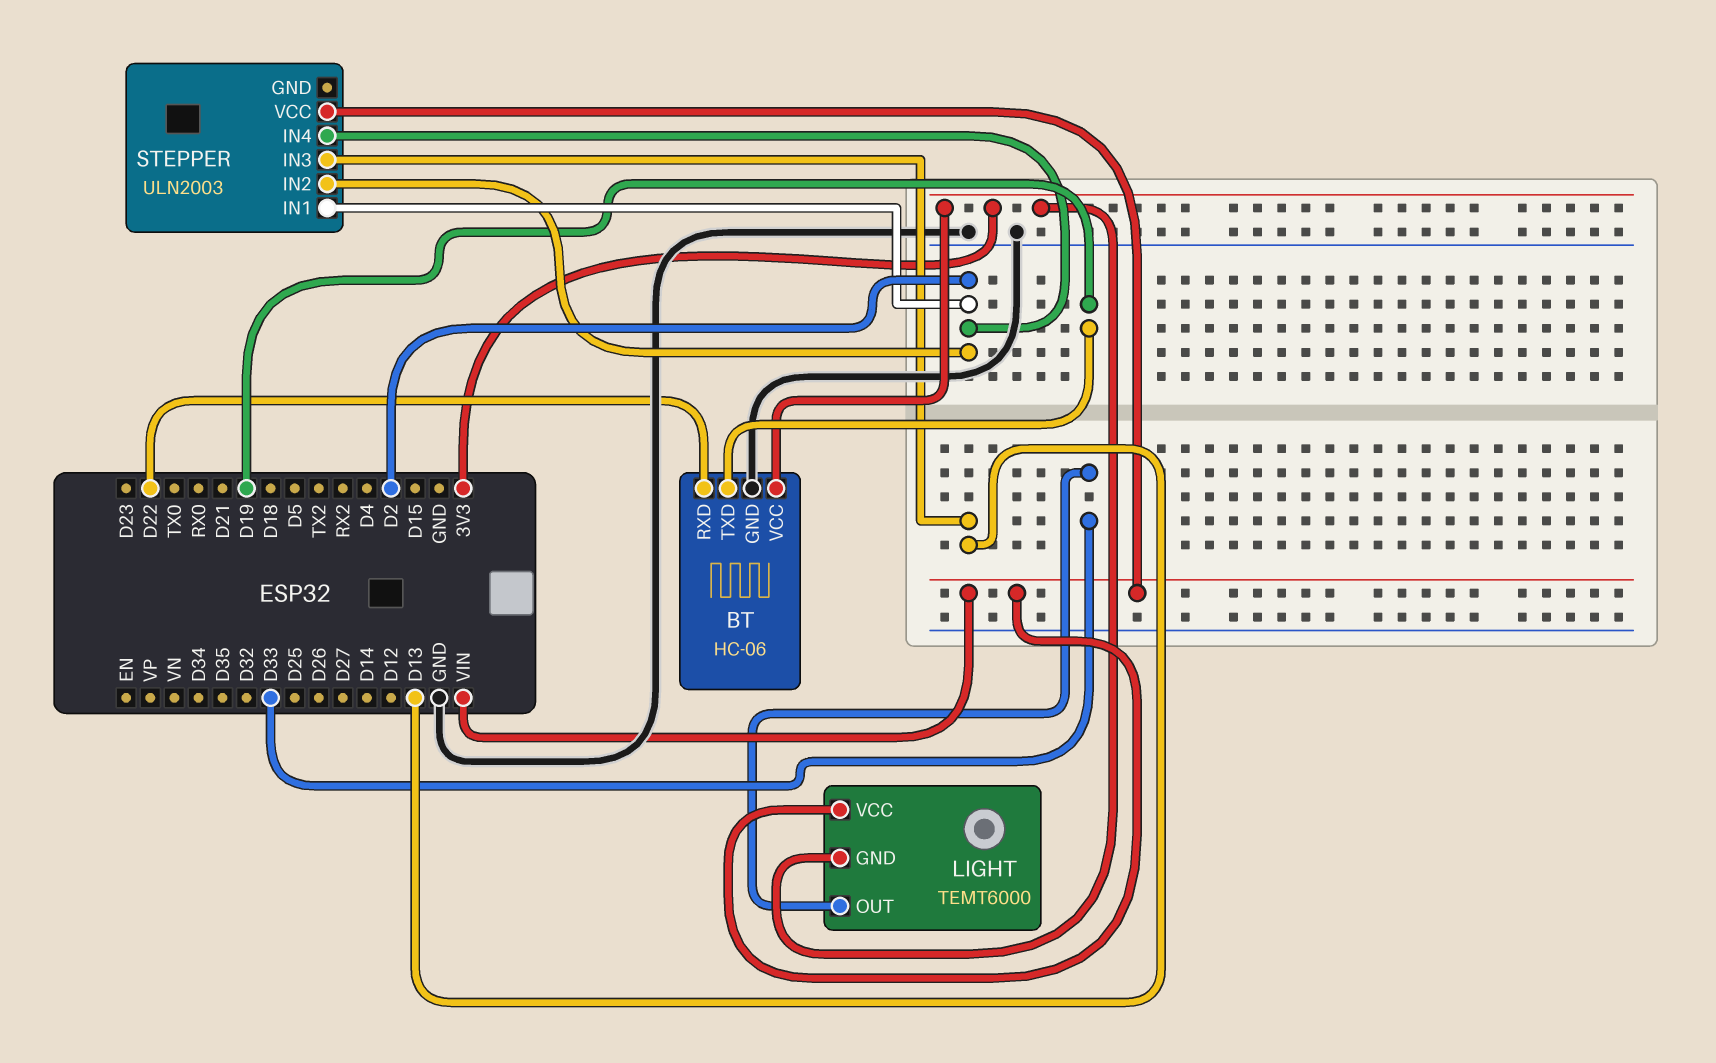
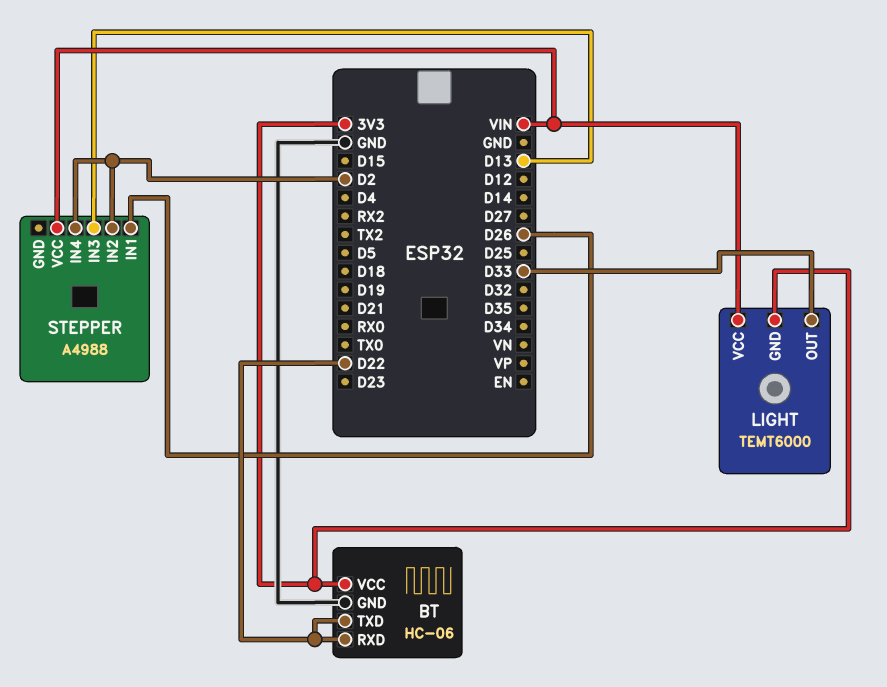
BT pin TXD: D19 -> D22
STEPPER: ULN2003 -> A4988
STEPPER pin IN1: D2 -> D26

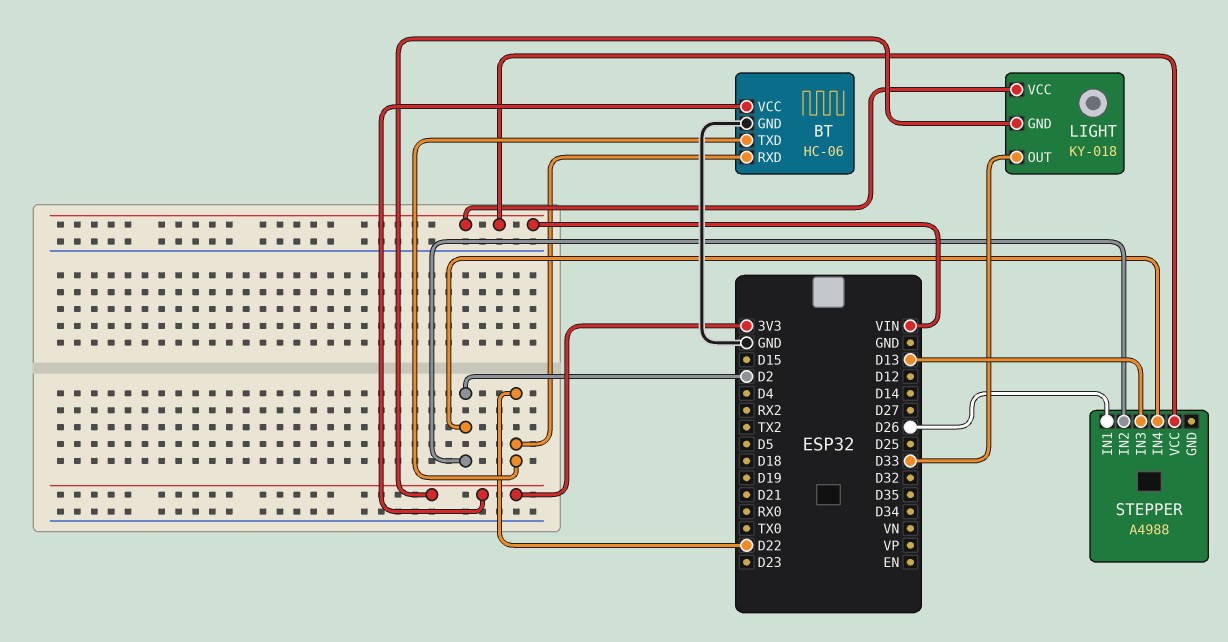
LIGHT: TEMT6000 -> KY-018

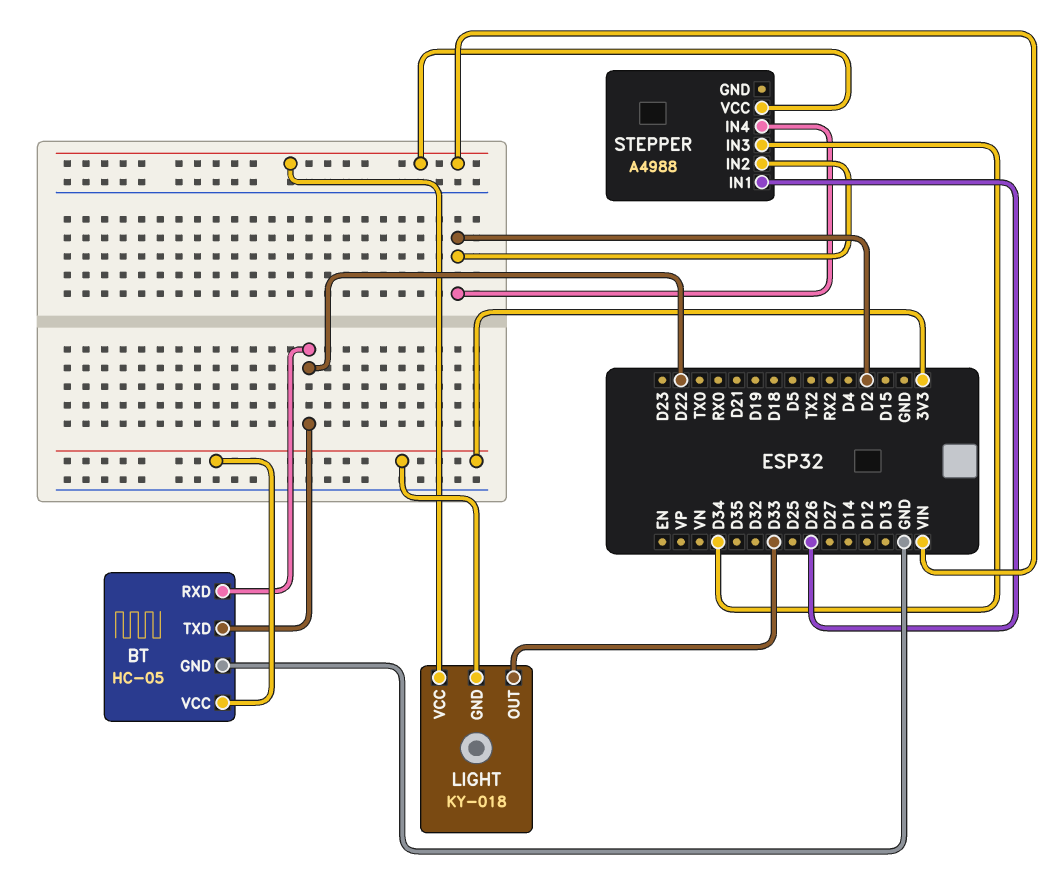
BT: HC-06 -> HC-05
STEPPER pin IN3: D13 -> D34

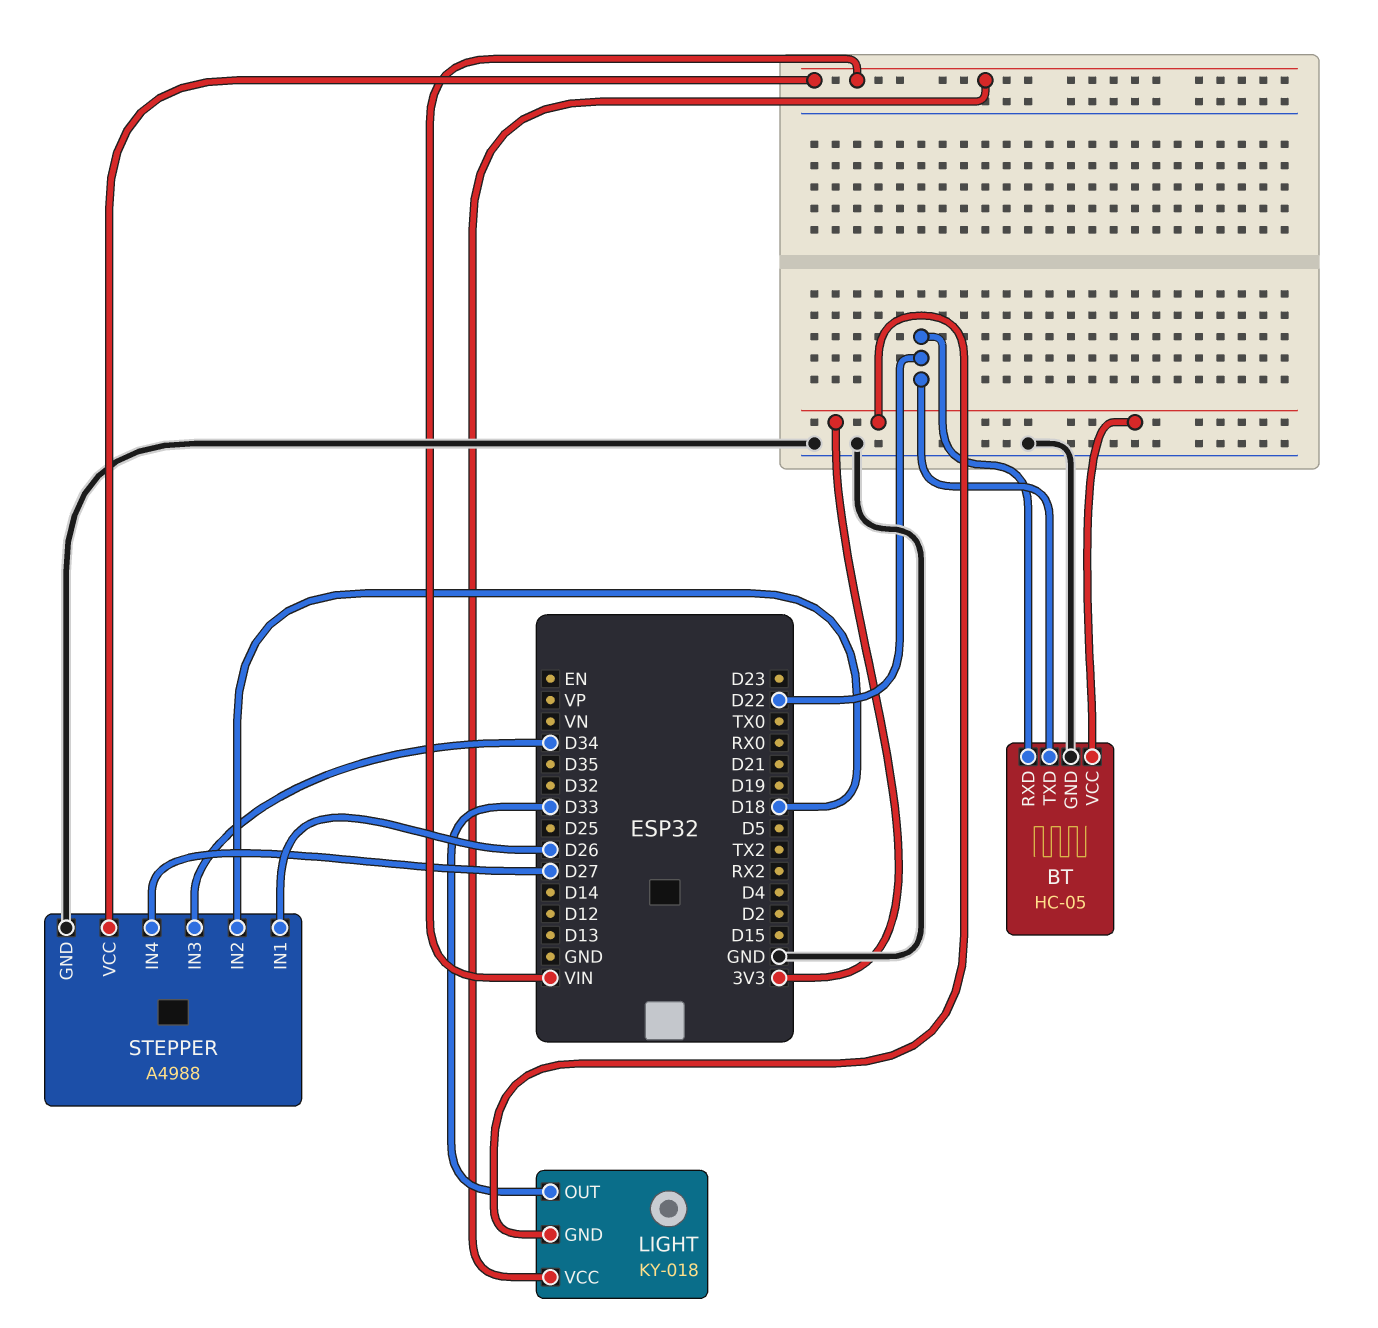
STEPPER pin GND: none -> GND
STEPPER pin IN2: D2 -> D18
STEPPER pin IN4: D2 -> D27

